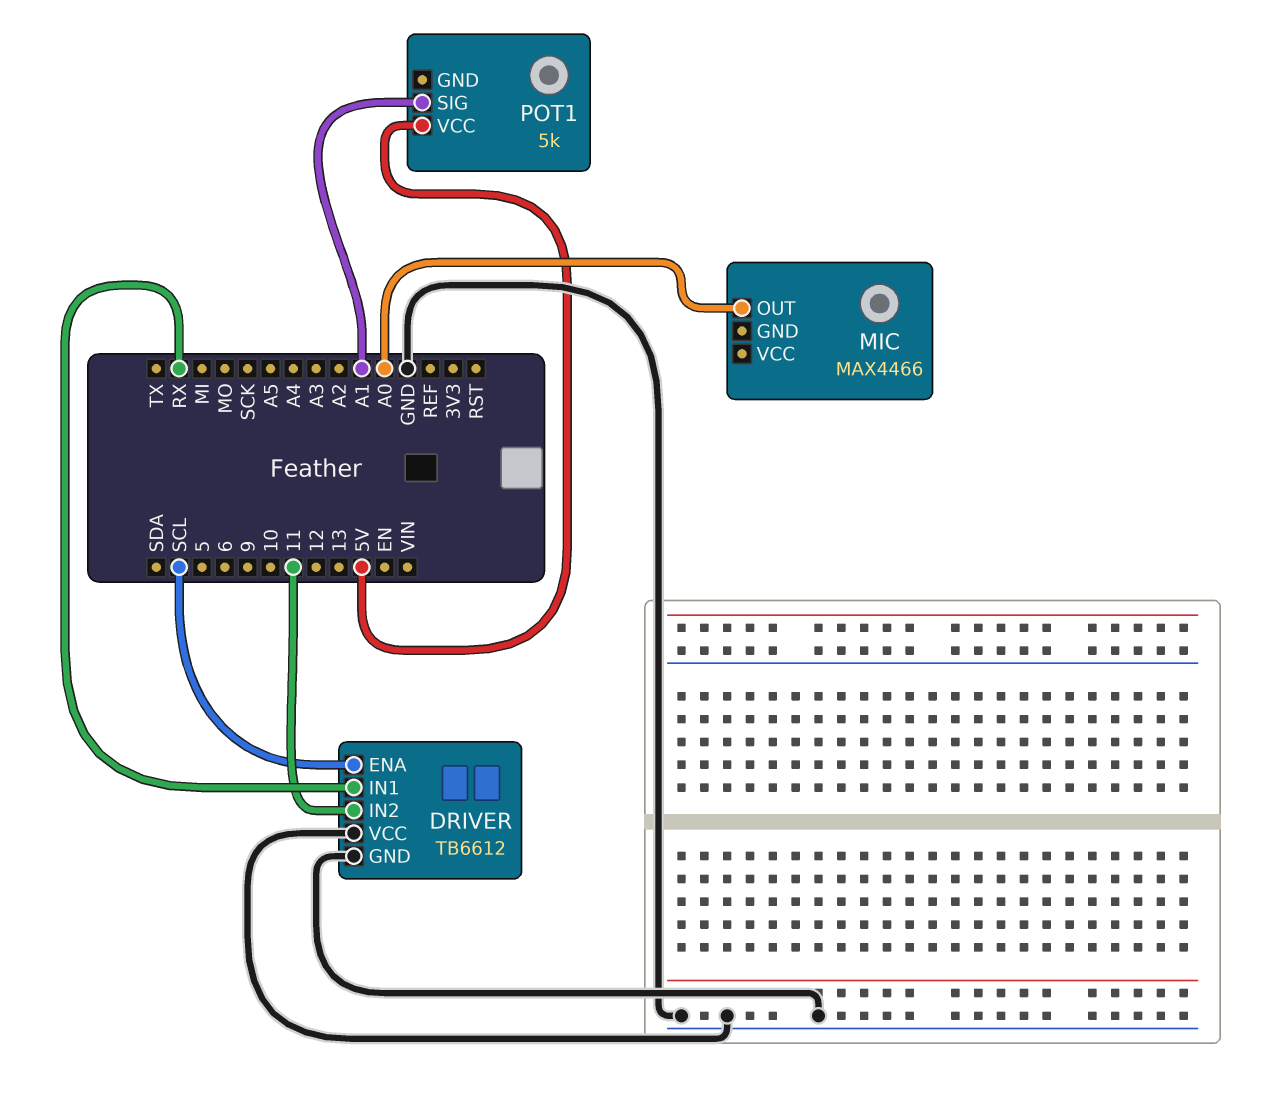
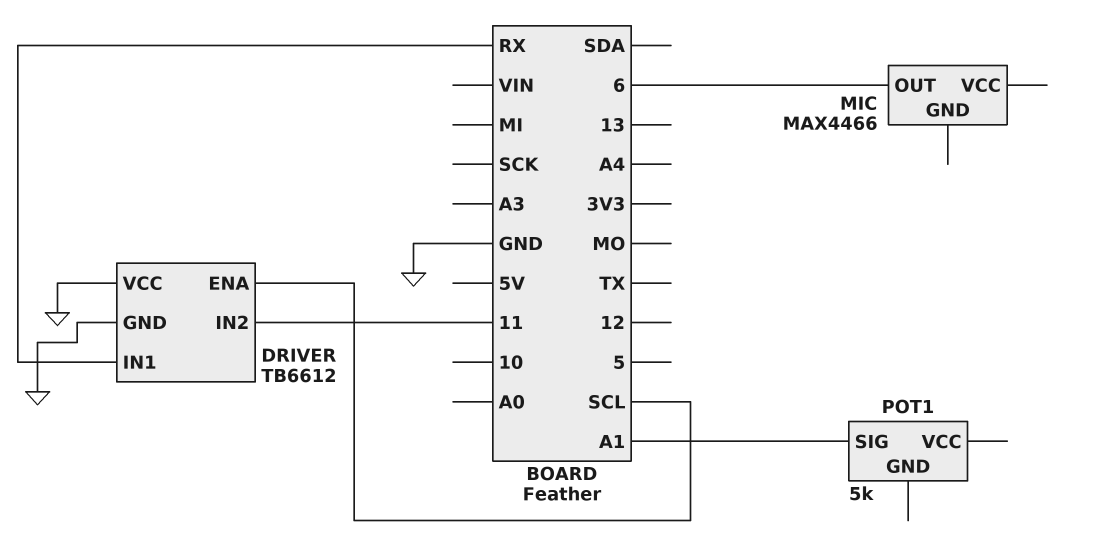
MIC pin OUT: A0 -> 6
POT1 pin VCC: 5V -> none

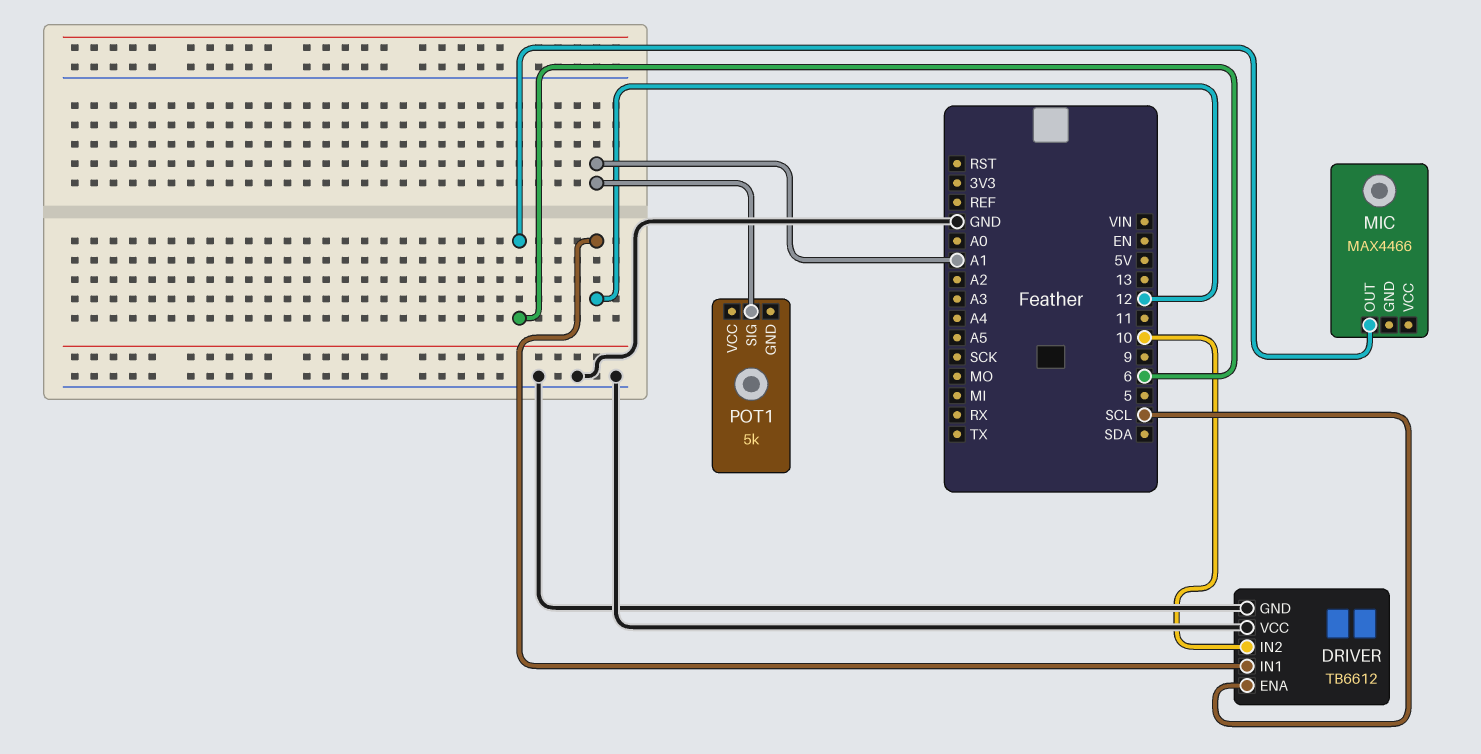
DRIVER pin IN1: RX -> 12
DRIVER pin IN2: 11 -> 10

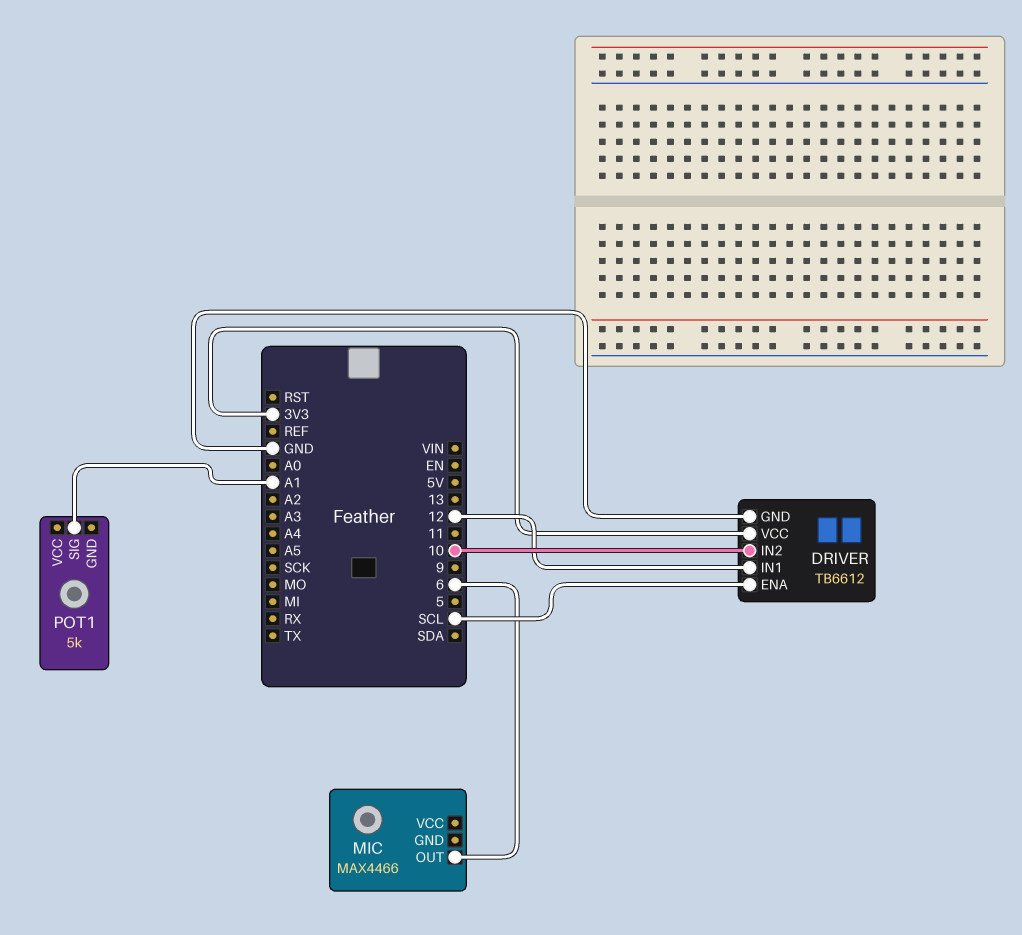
DRIVER pin VCC: GND -> 3V3

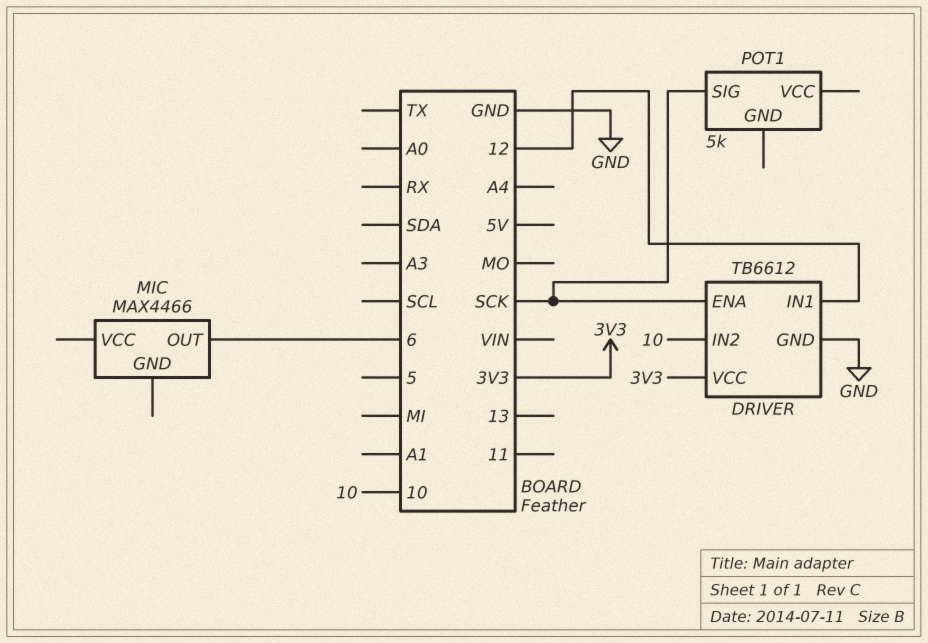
DRIVER pin ENA: SCL -> SCK
POT1 pin SIG: A1 -> SCK

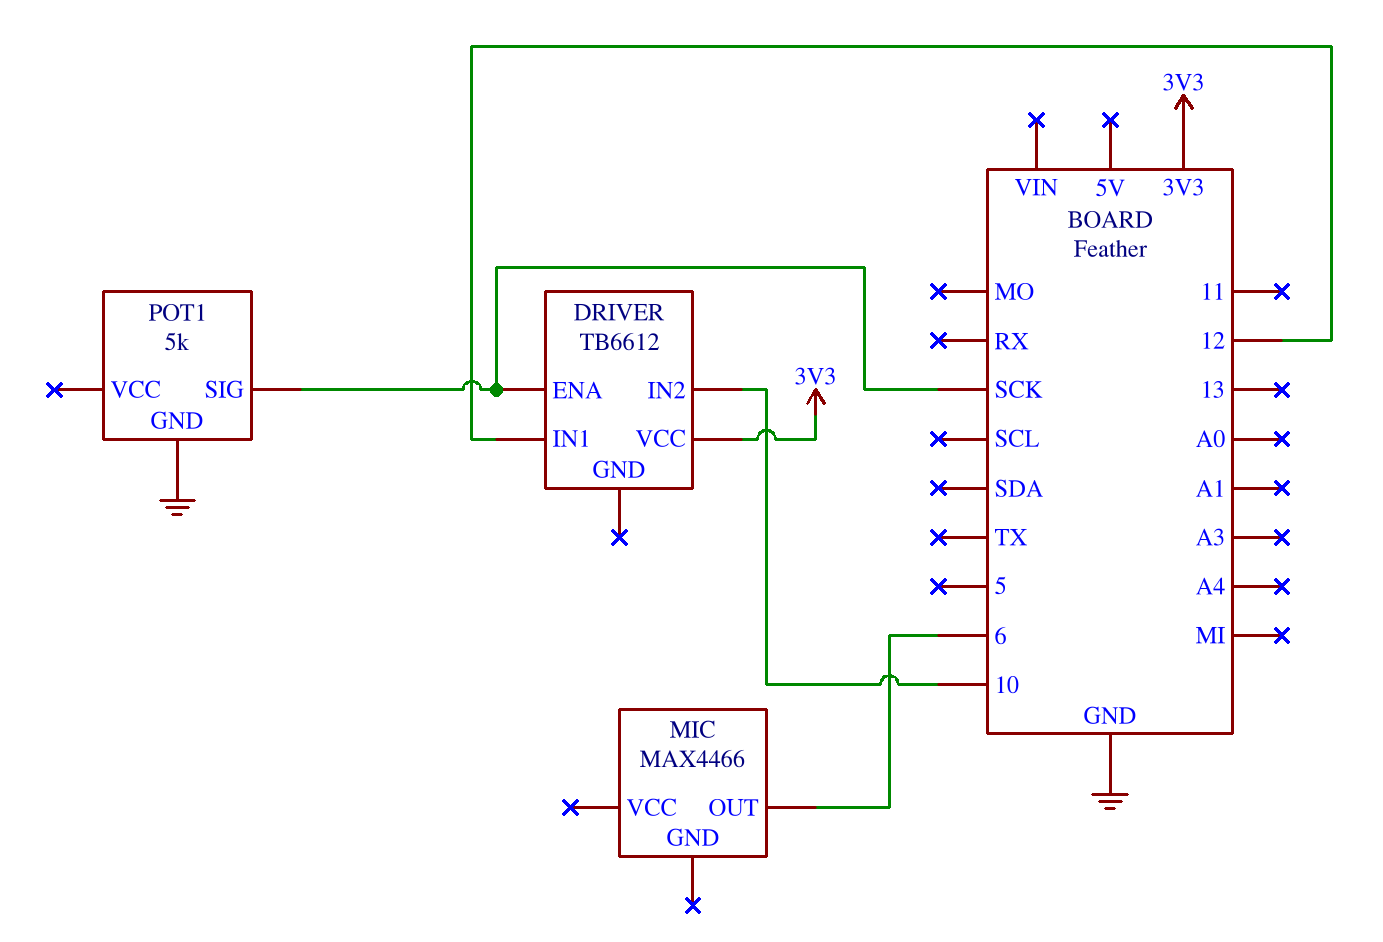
DRIVER pin GND: GND -> none
POT1 pin GND: none -> GND

